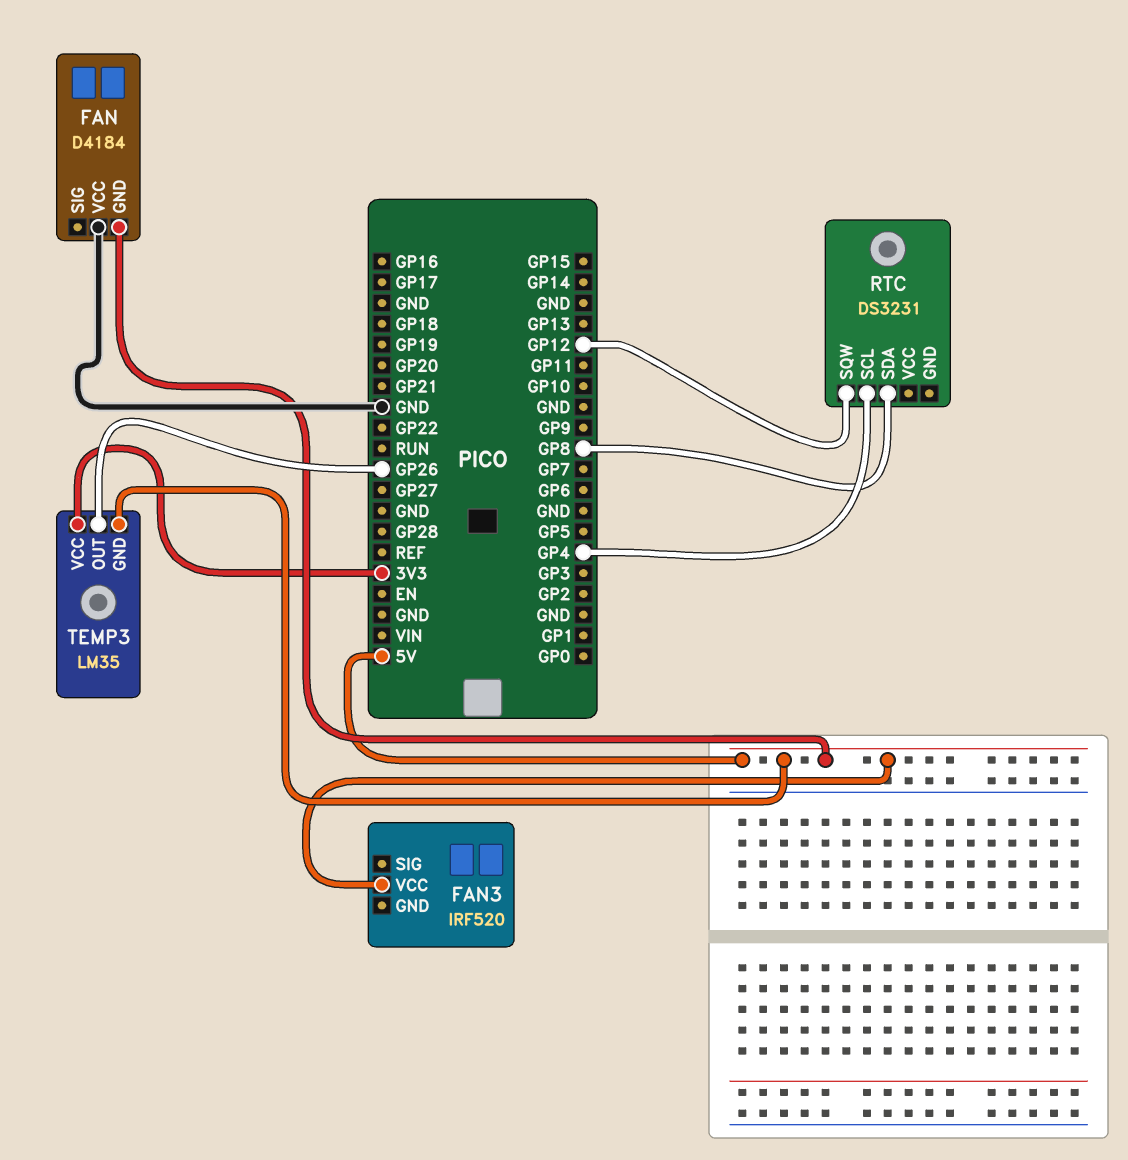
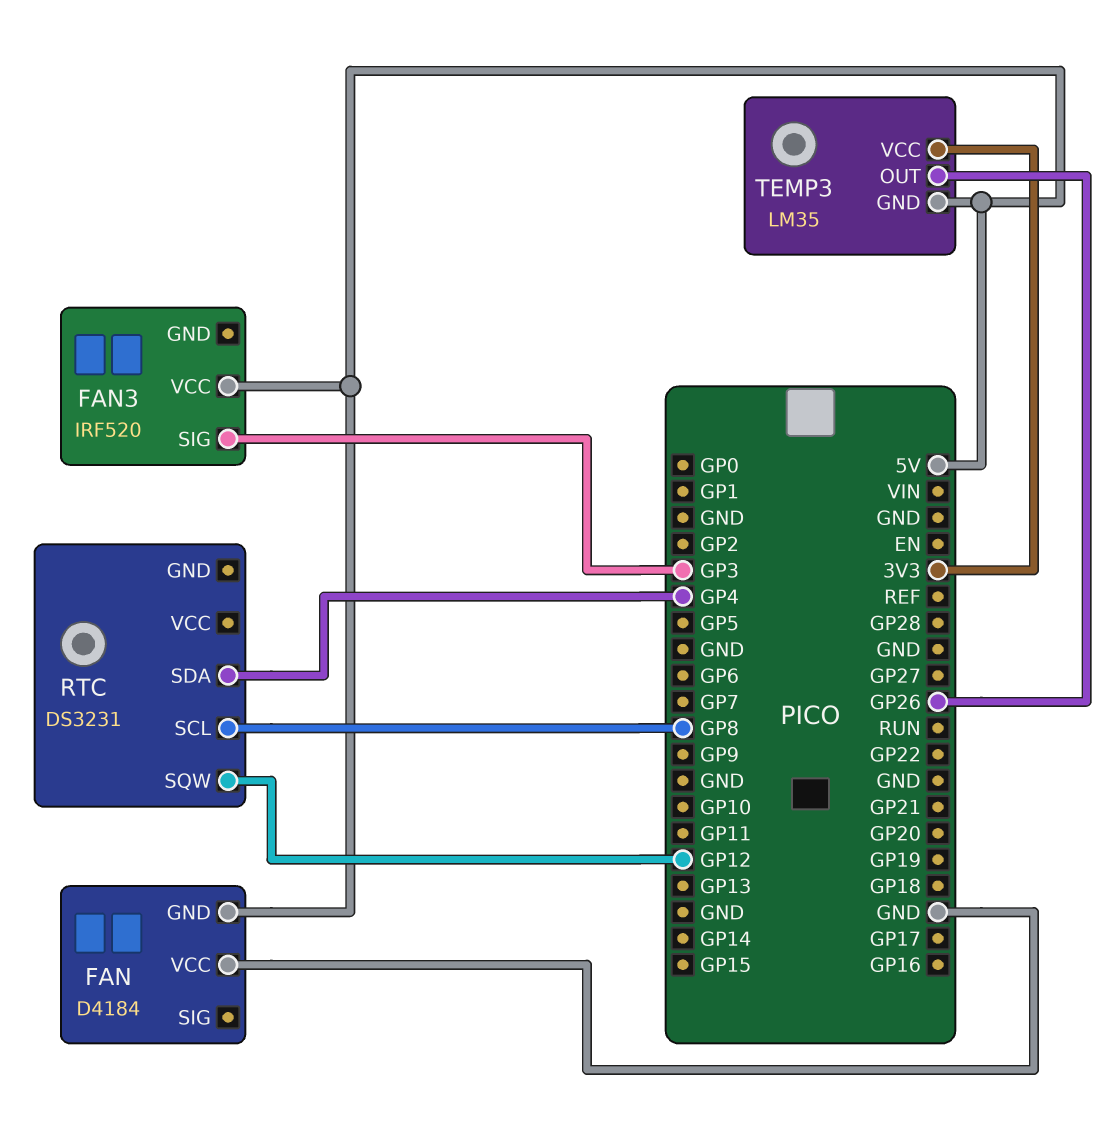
FAN3 pin SIG: none -> GP3
RTC pin SCL: GP4 -> GP8
RTC pin SDA: GP8 -> GP4

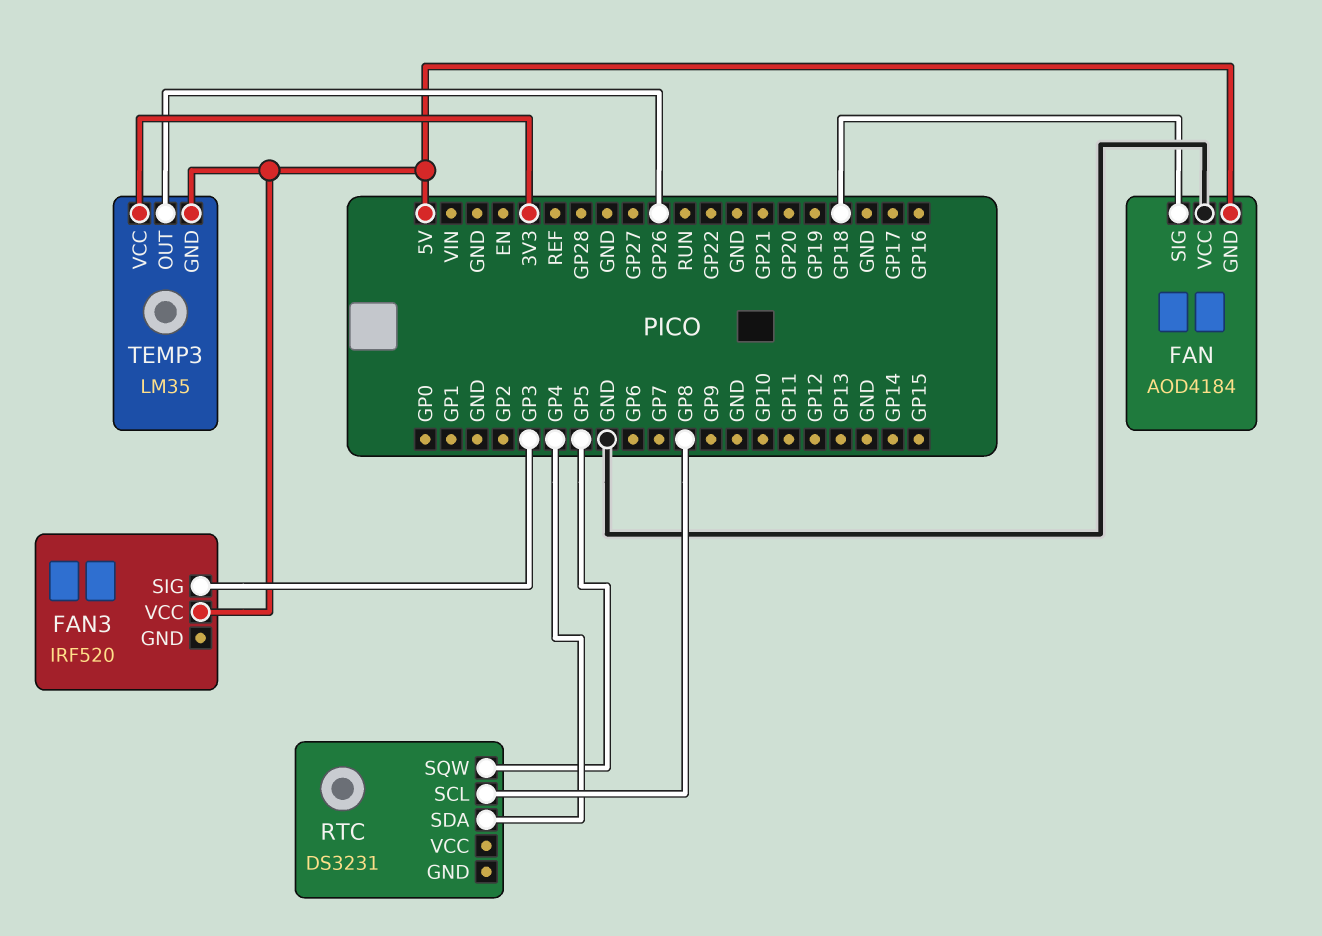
FAN: D4184 -> AOD4184
FAN pin SIG: none -> GP18
RTC pin SQW: GP12 -> GP5

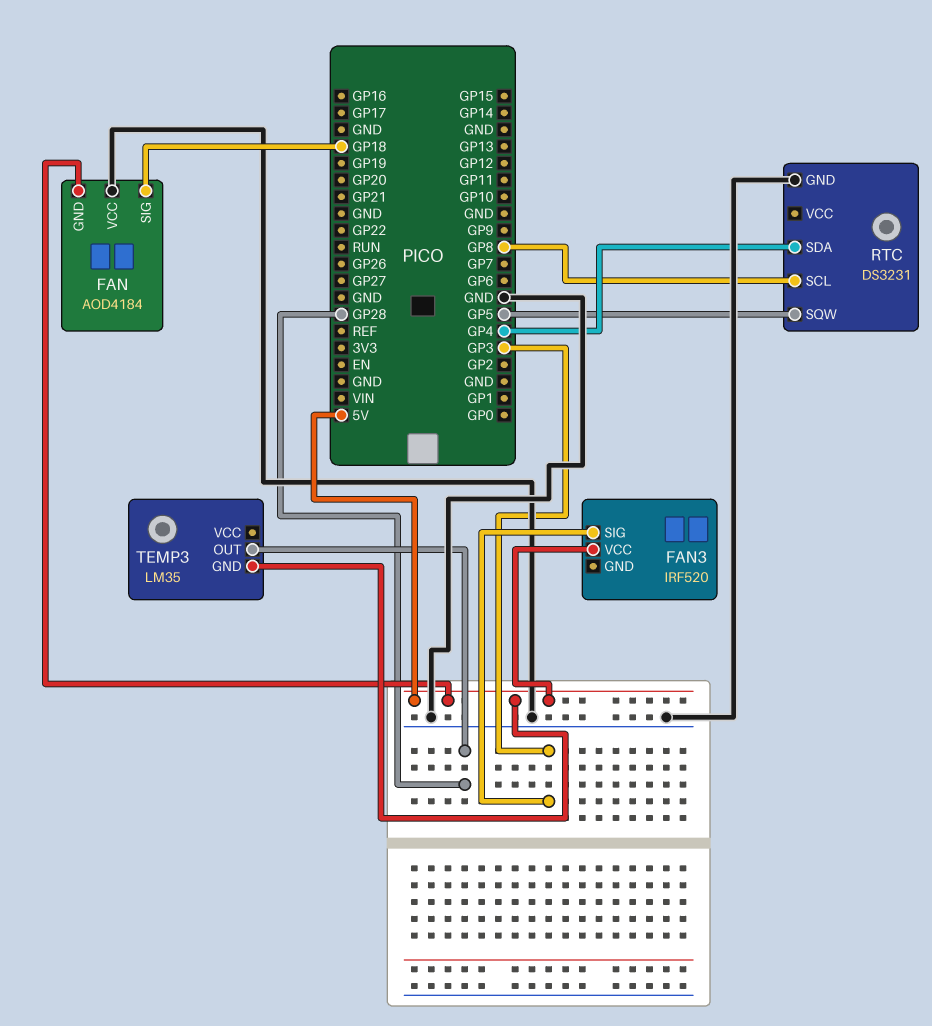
RTC pin GND: none -> GND
TEMP3 pin OUT: GP26 -> GP28
TEMP3 pin VCC: 3V3 -> none

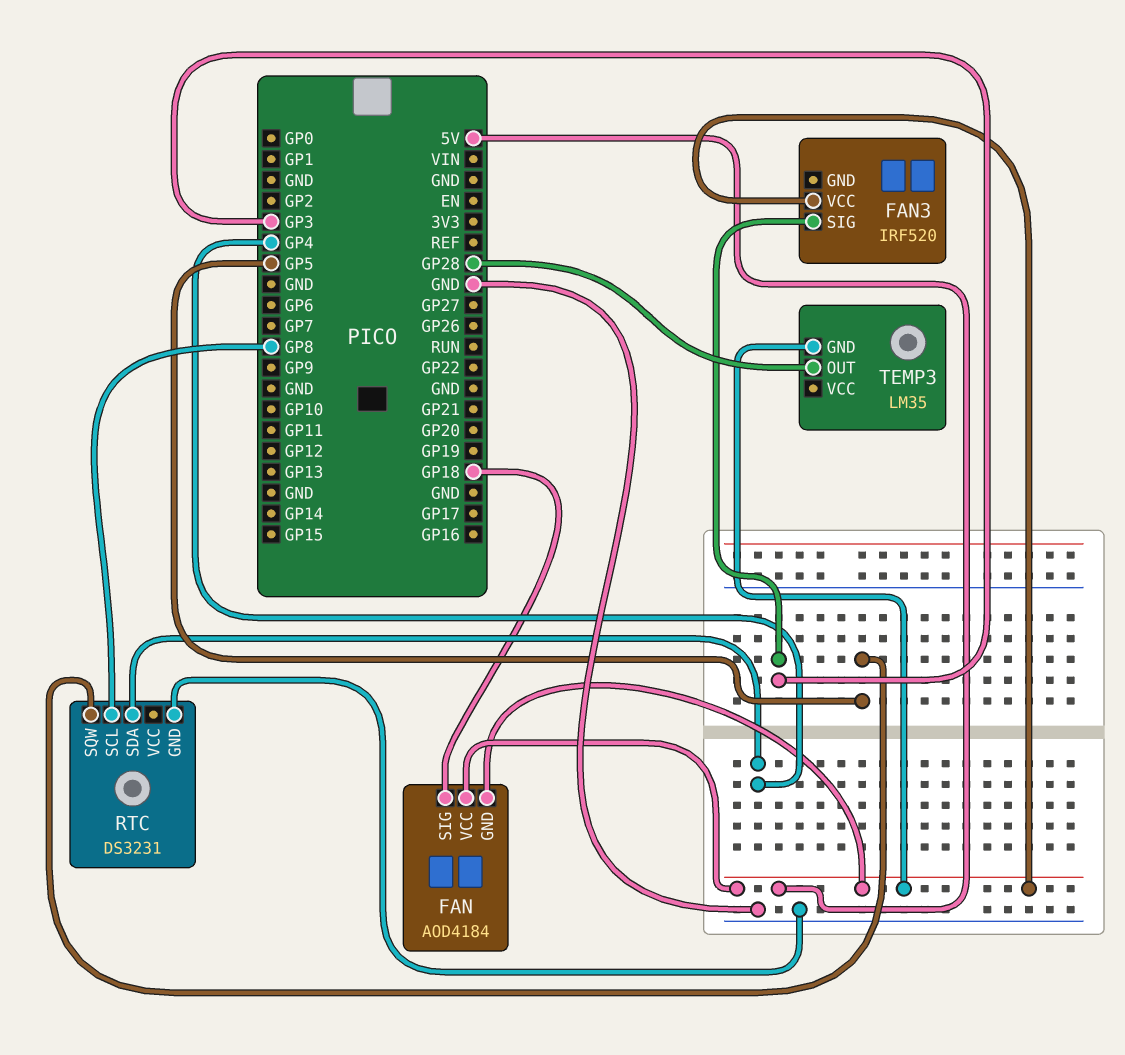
FAN pin VCC: GND -> 5V

